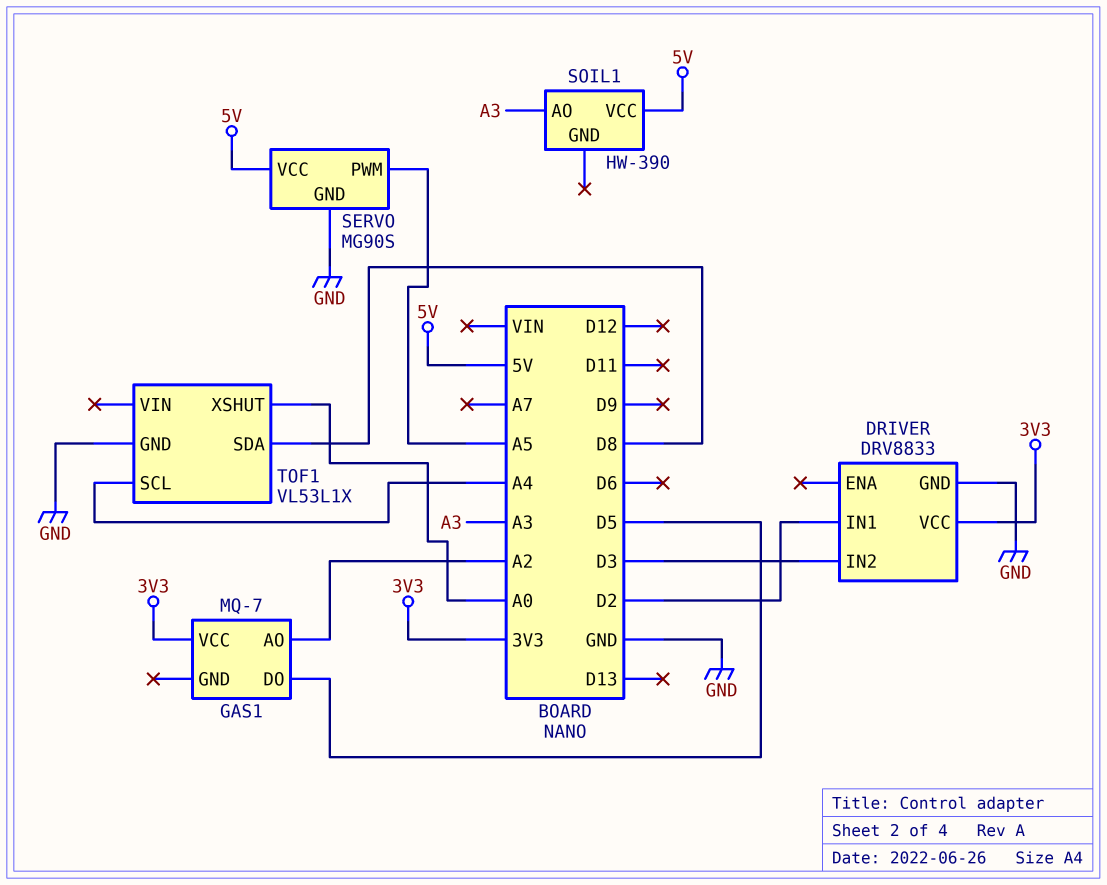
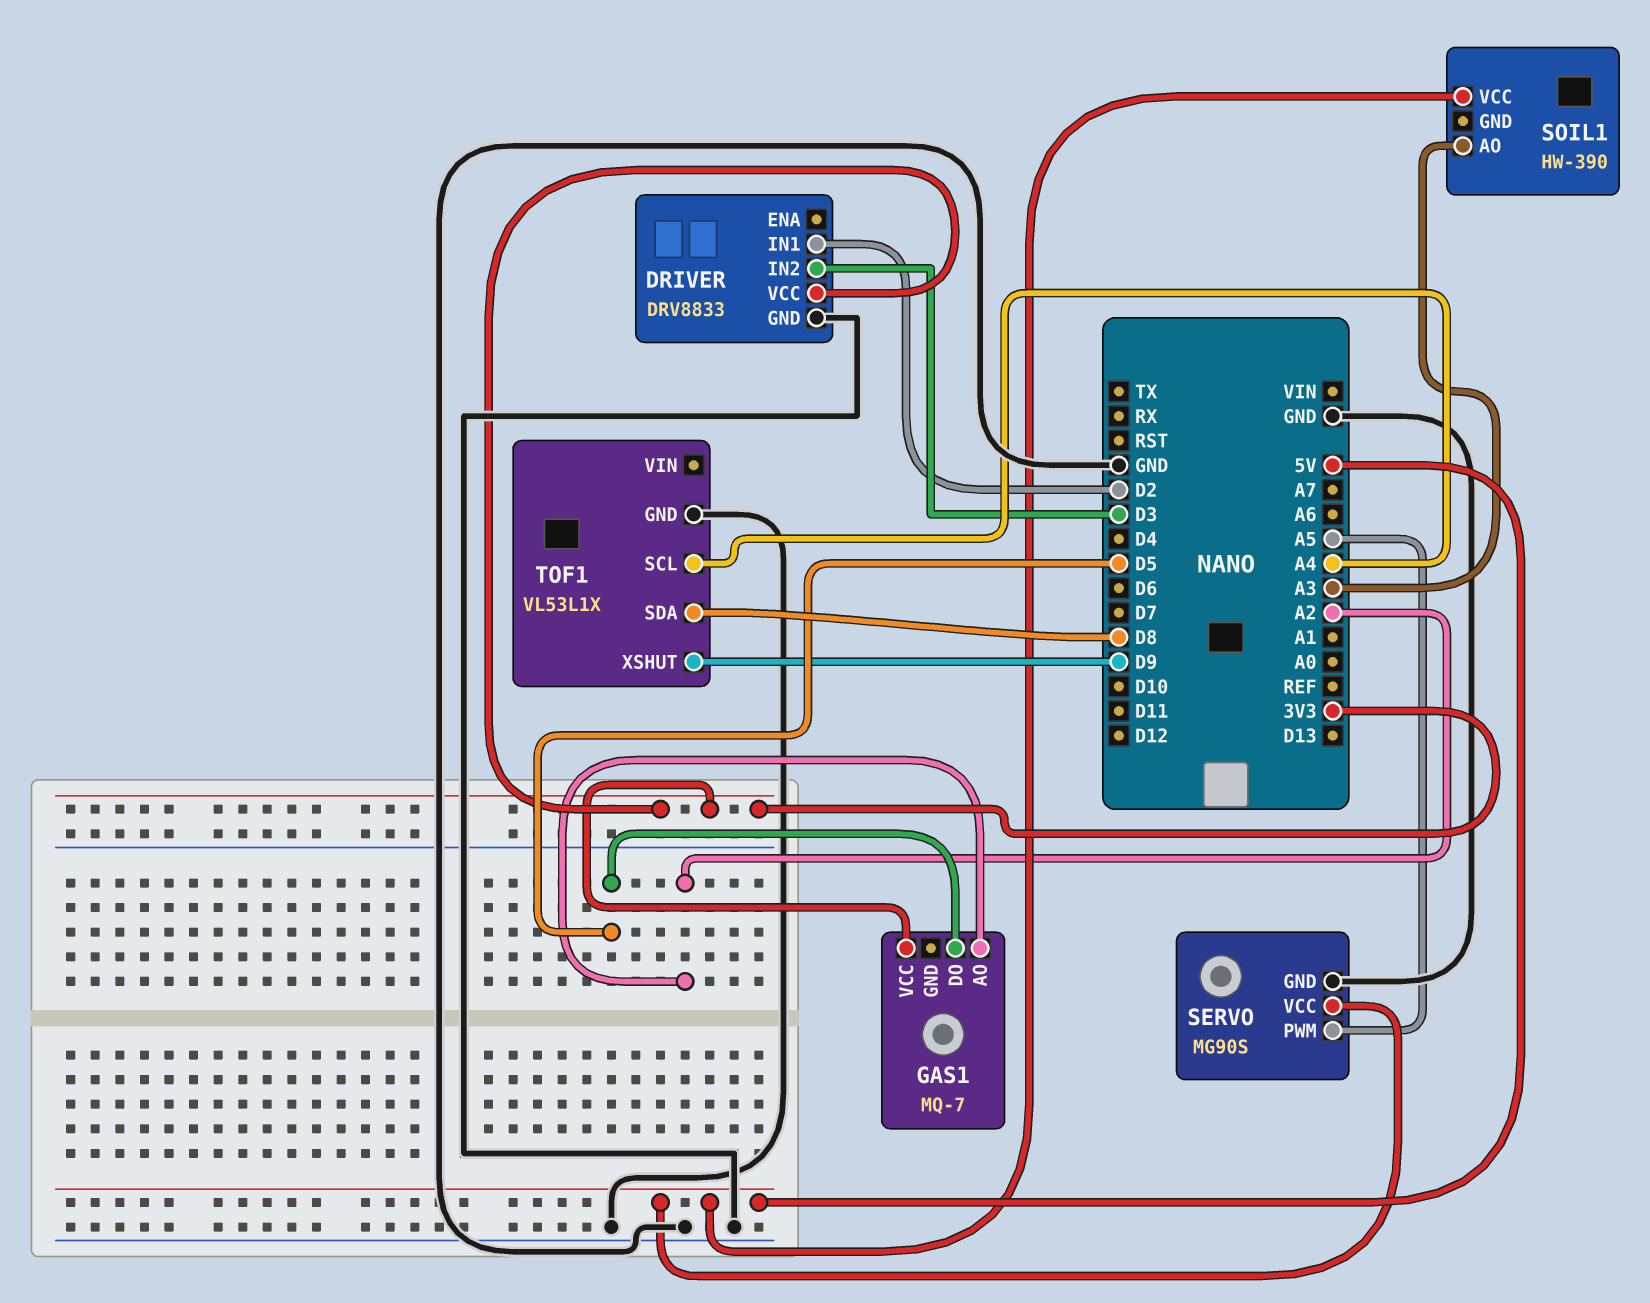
TOF1 pin XSHUT: A0 -> D9

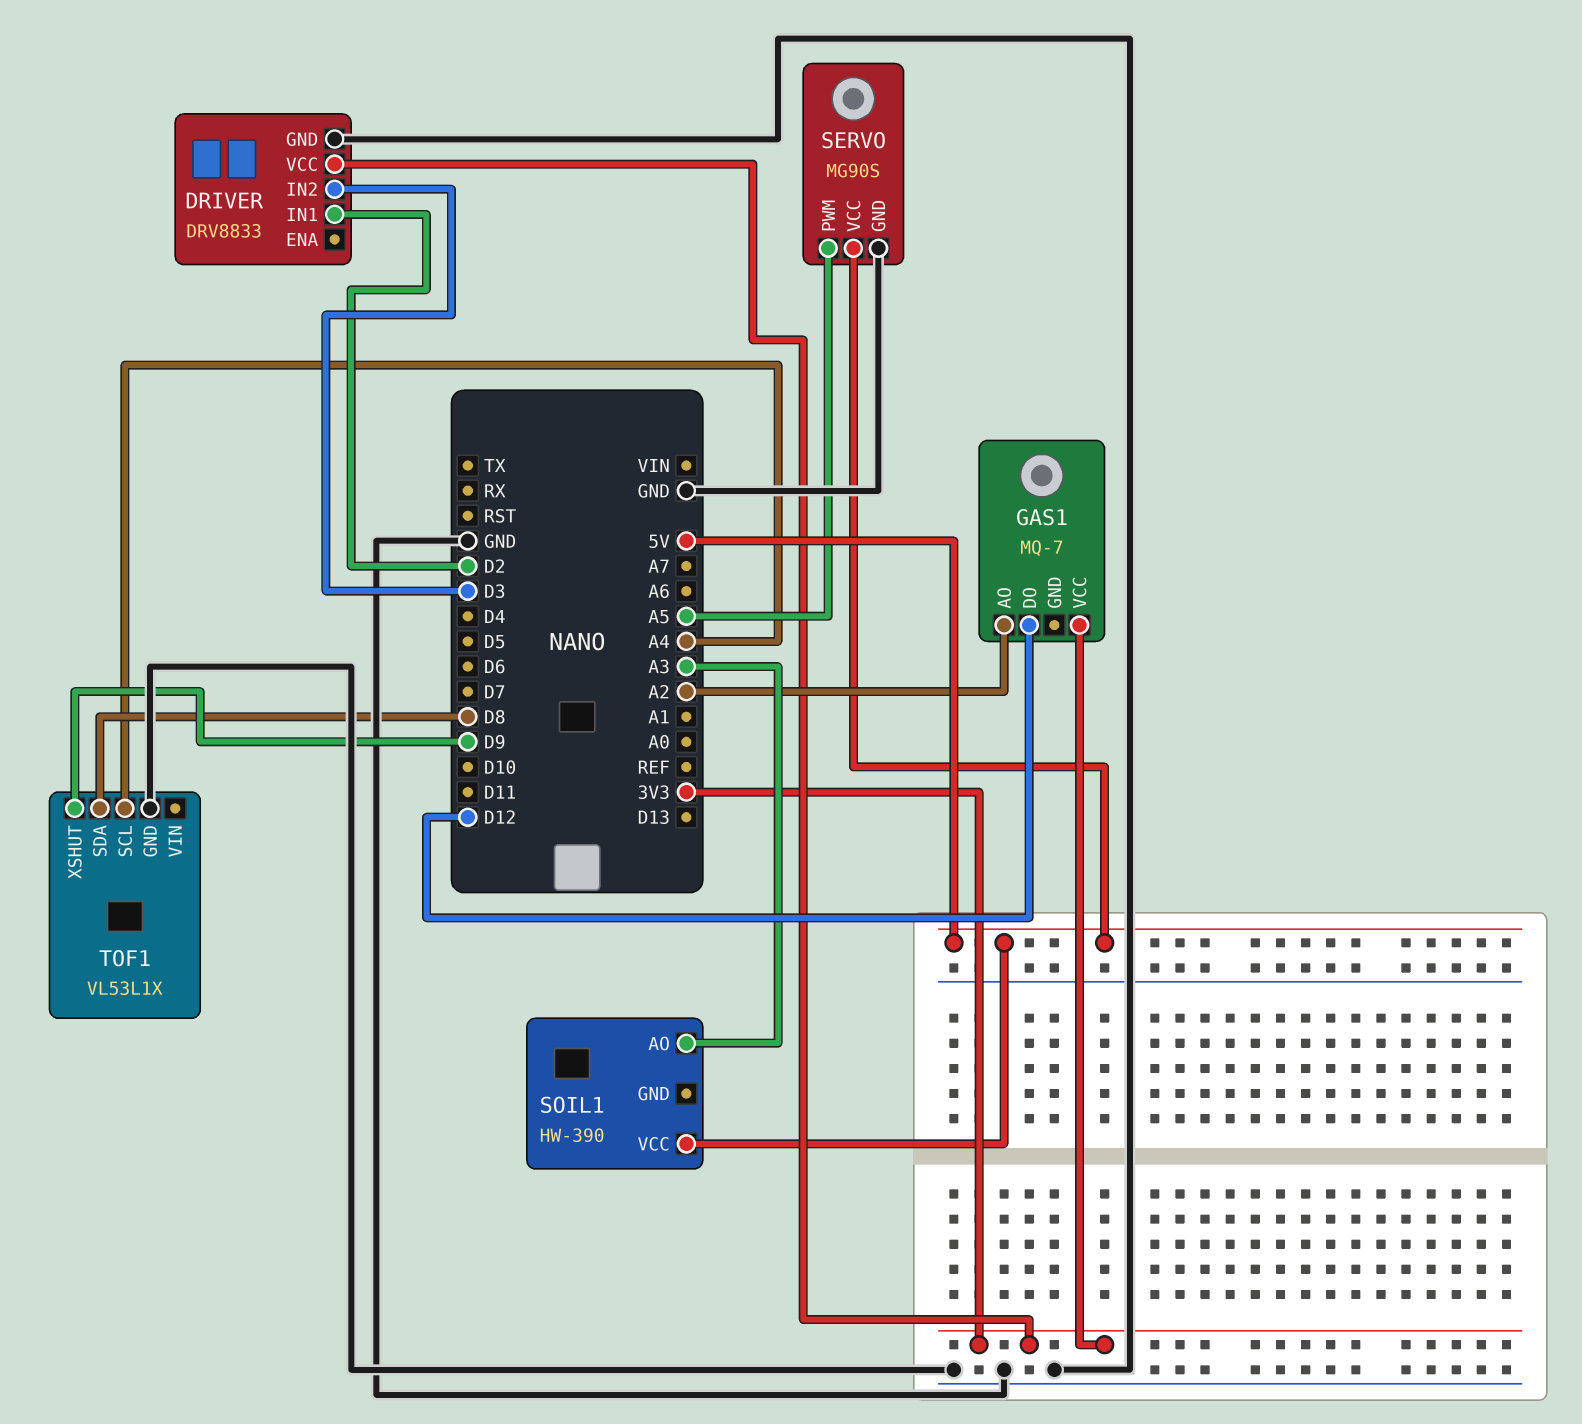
GAS1 pin DO: D5 -> D12

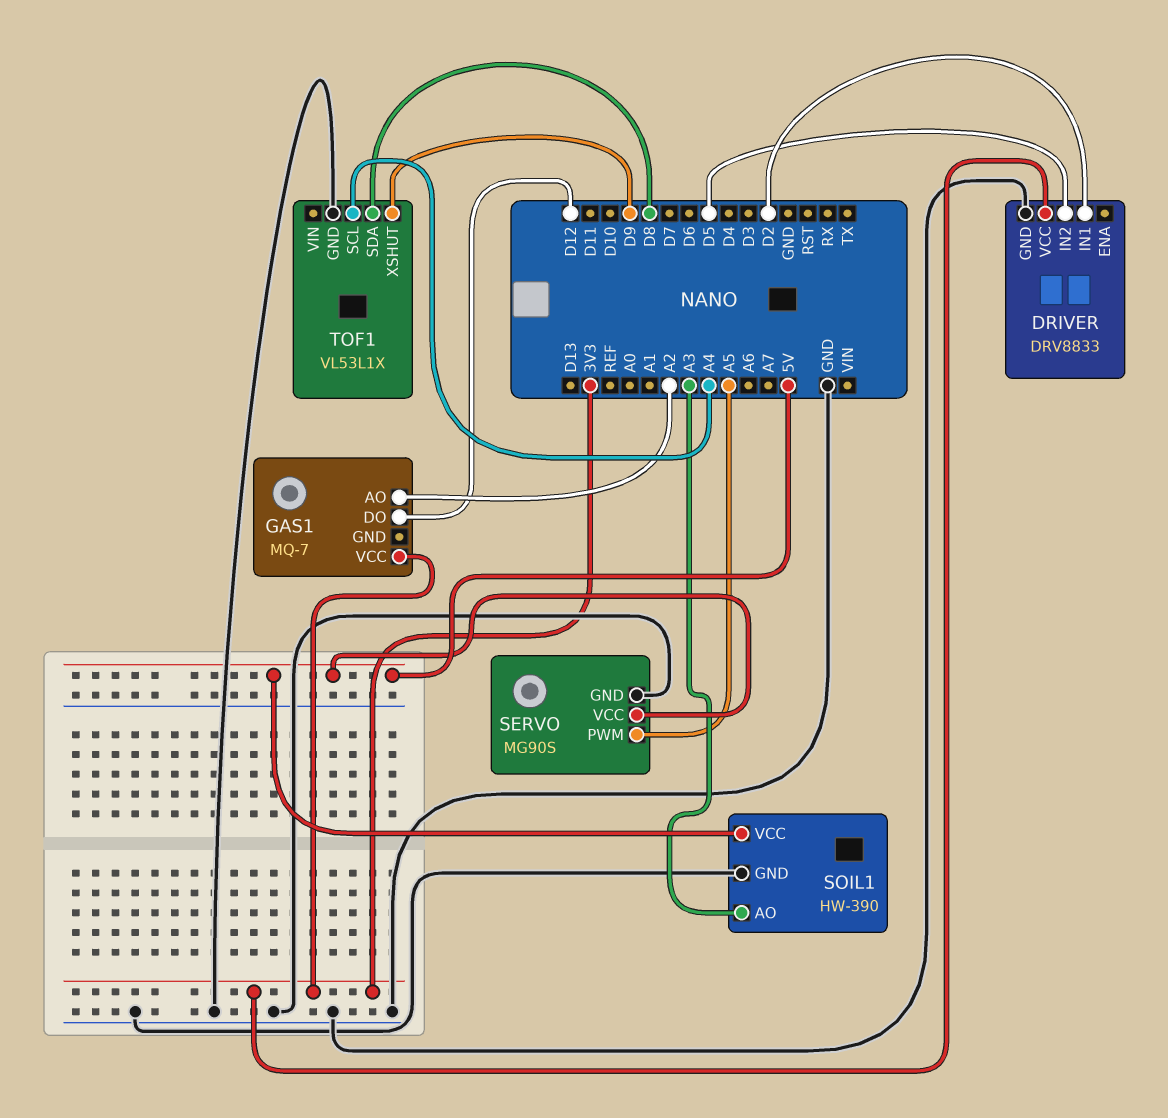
DRIVER pin IN2: D3 -> D5
SOIL1 pin GND: none -> GND

